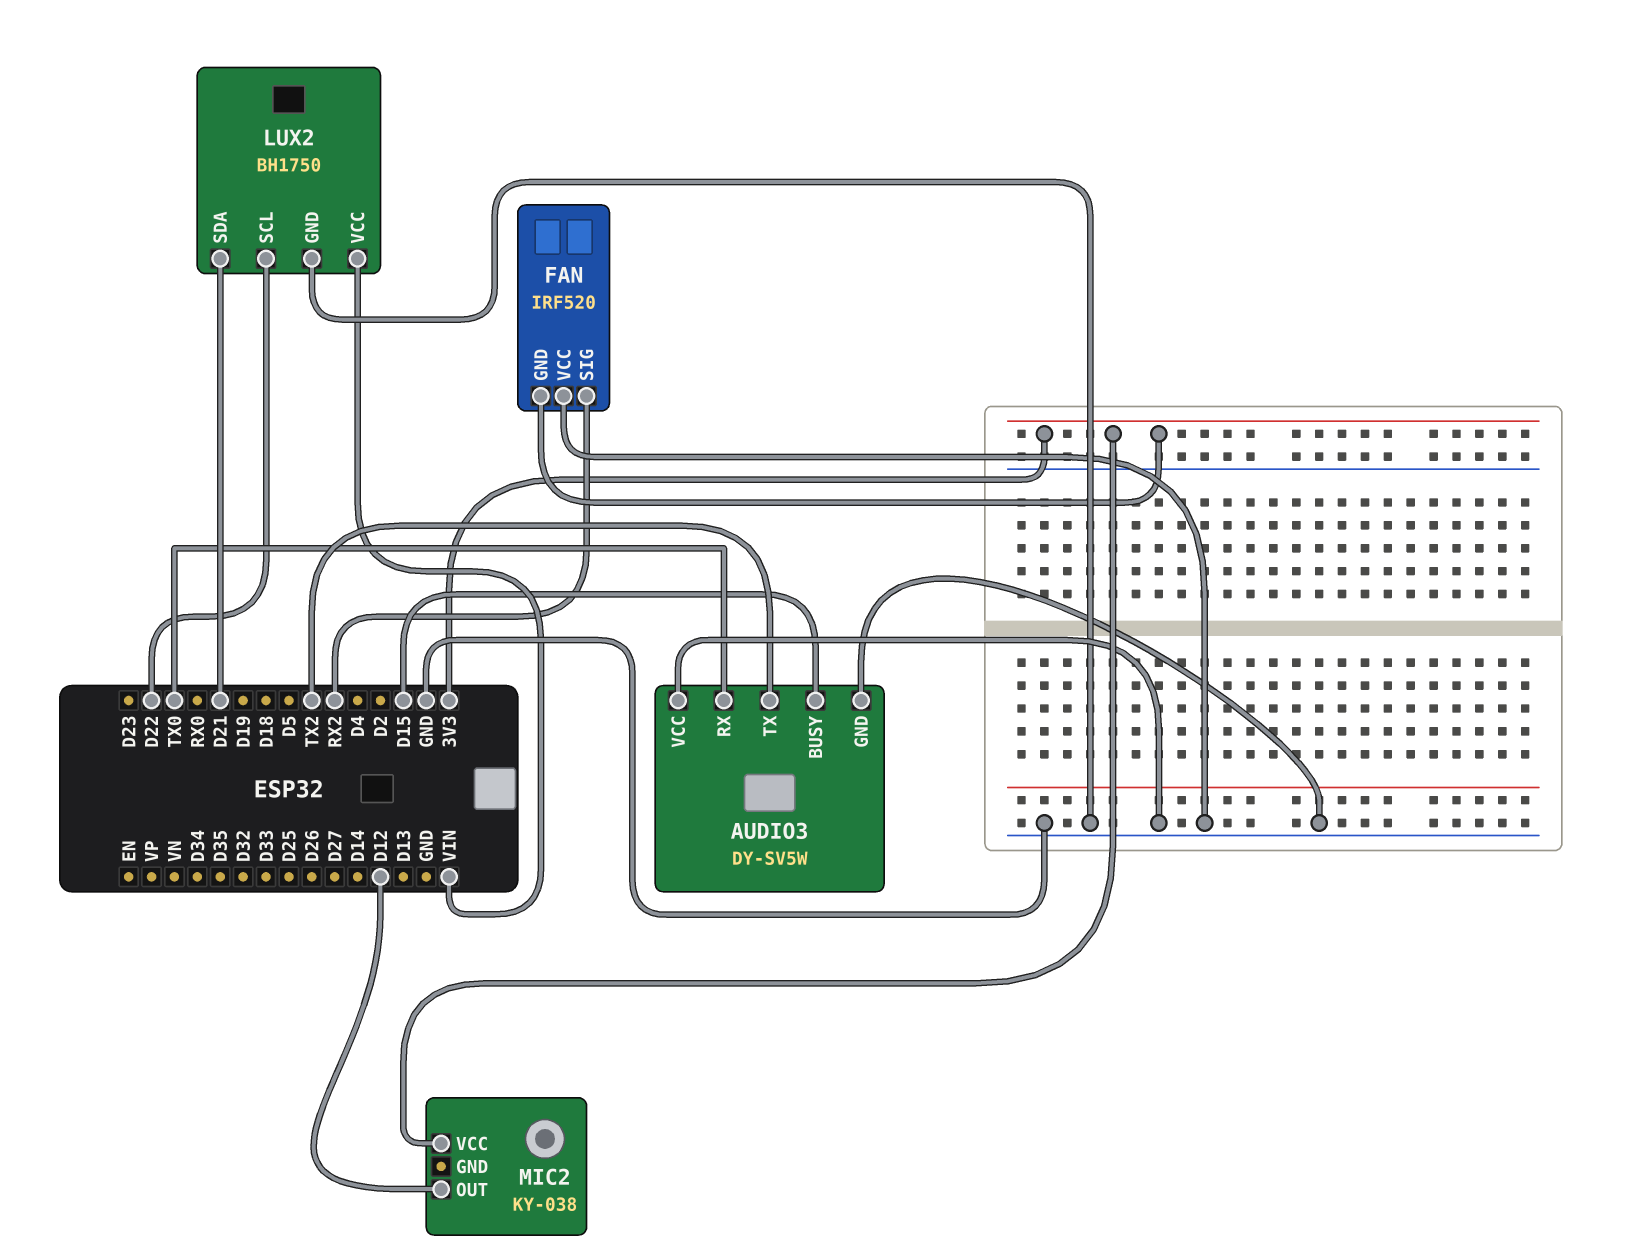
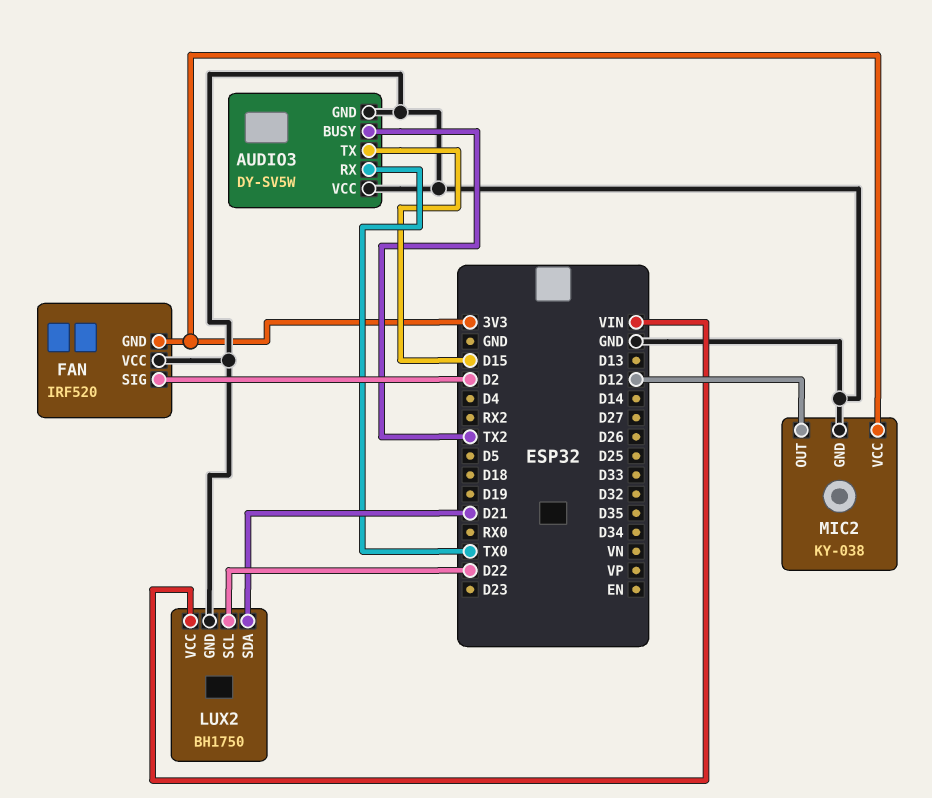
AUDIO3 pin BUSY: D15 -> TX2
AUDIO3 pin TX: TX2 -> D15
FAN pin SIG: RX2 -> D2
MIC2 pin GND: none -> GND

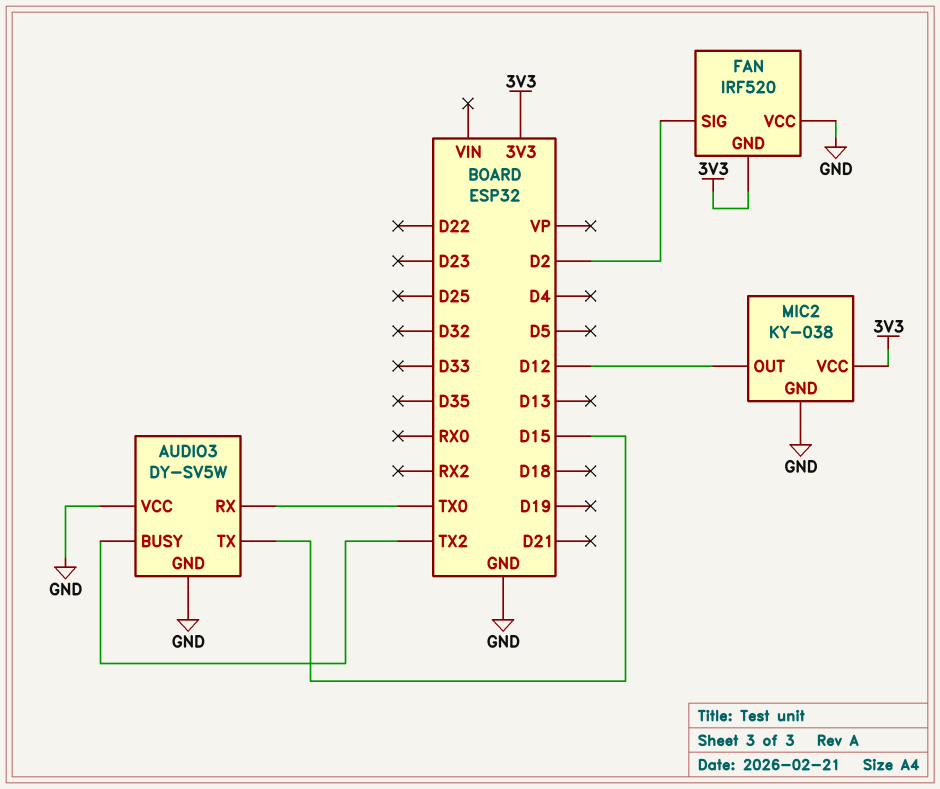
LUX2: BH1750 -> none
LUX2 pin GND: GND -> none
LUX2 pin SCL: D22 -> none
LUX2 pin SDA: D21 -> none
LUX2 pin VCC: VIN -> none

